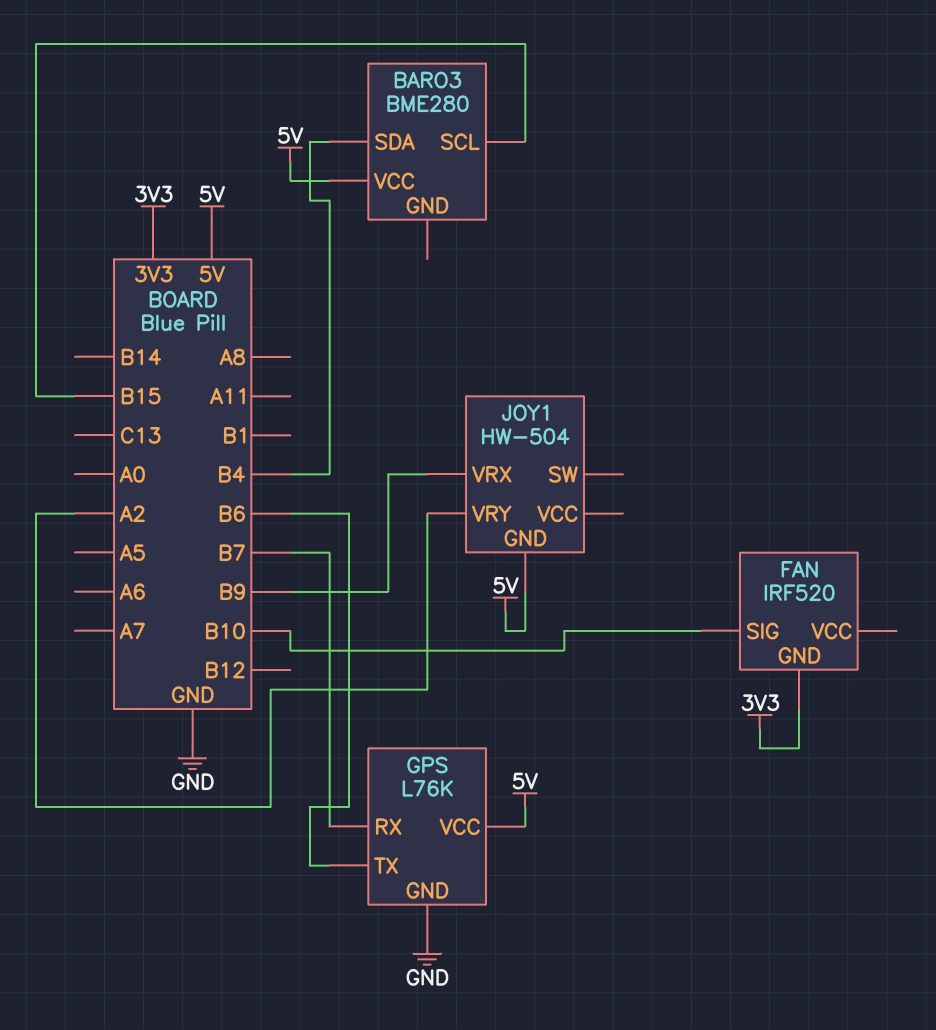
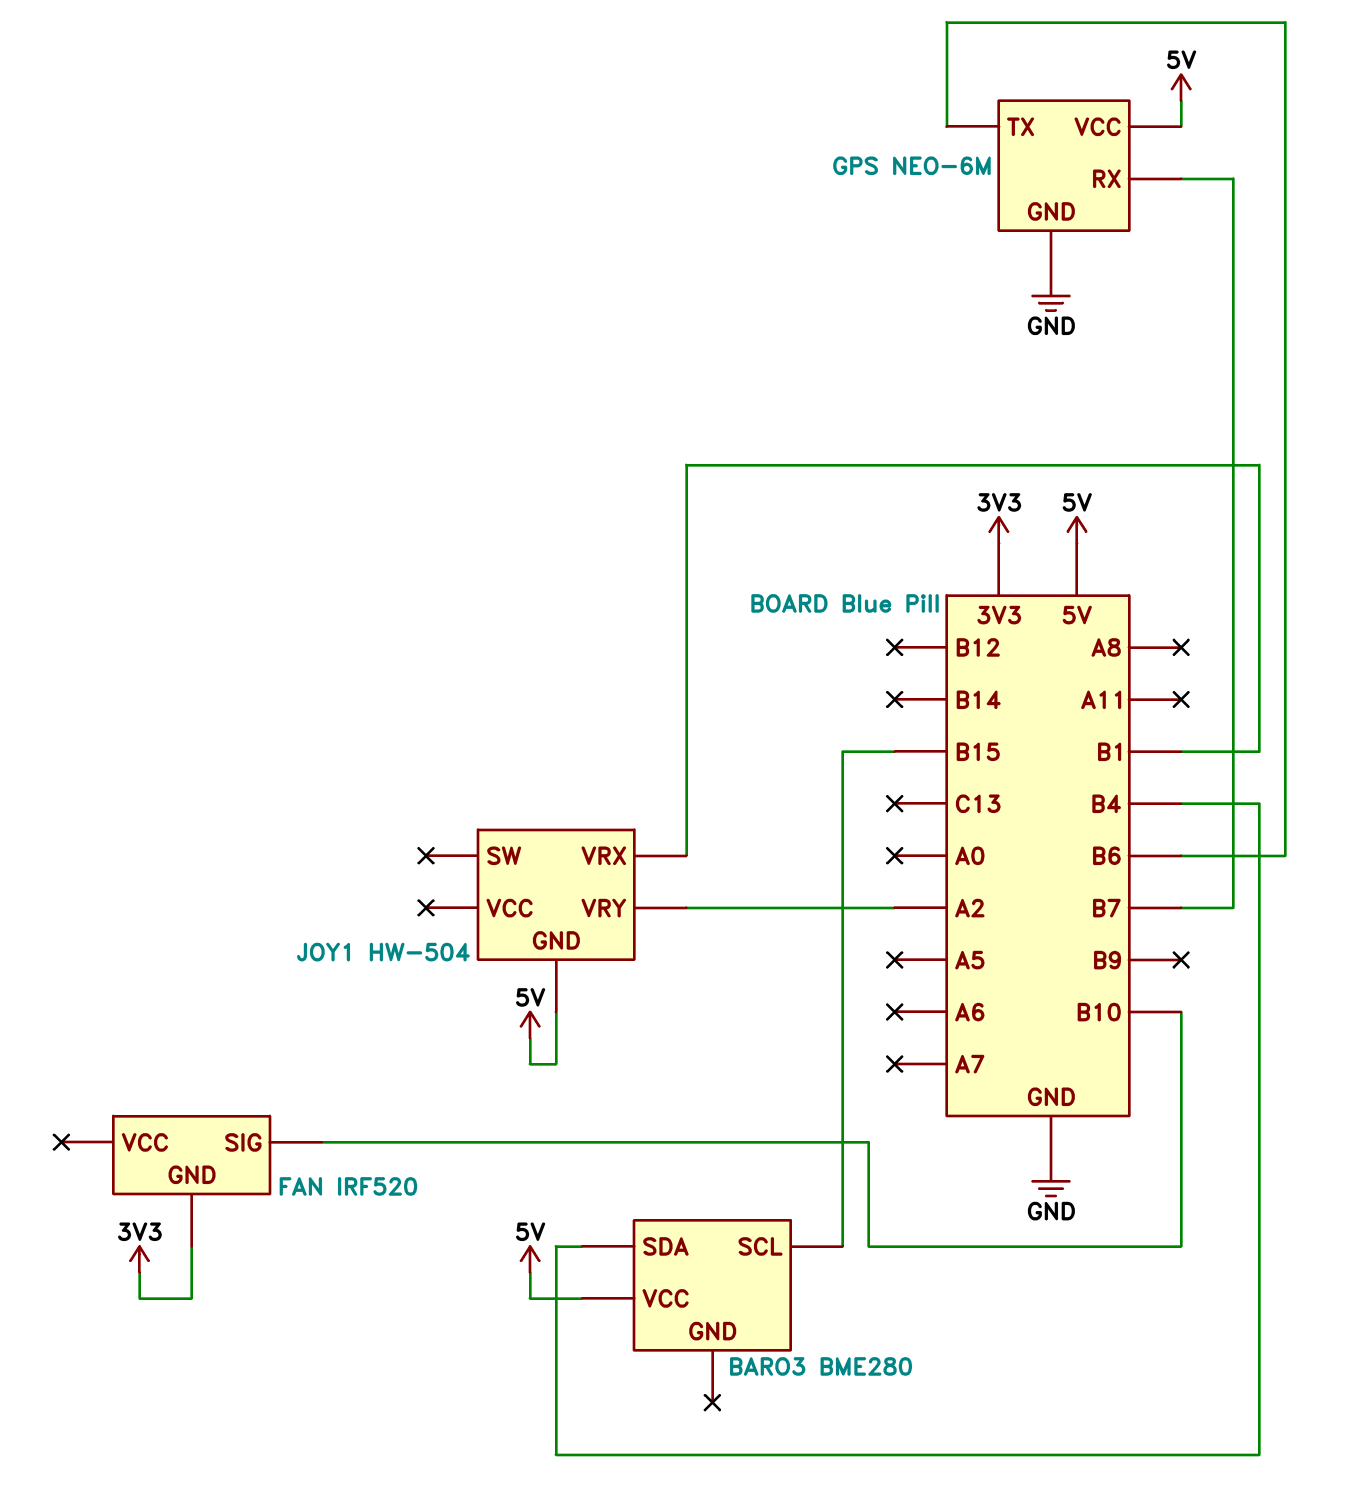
GPS: L76K -> NEO-6M
JOY1 pin VRX: B9 -> B1

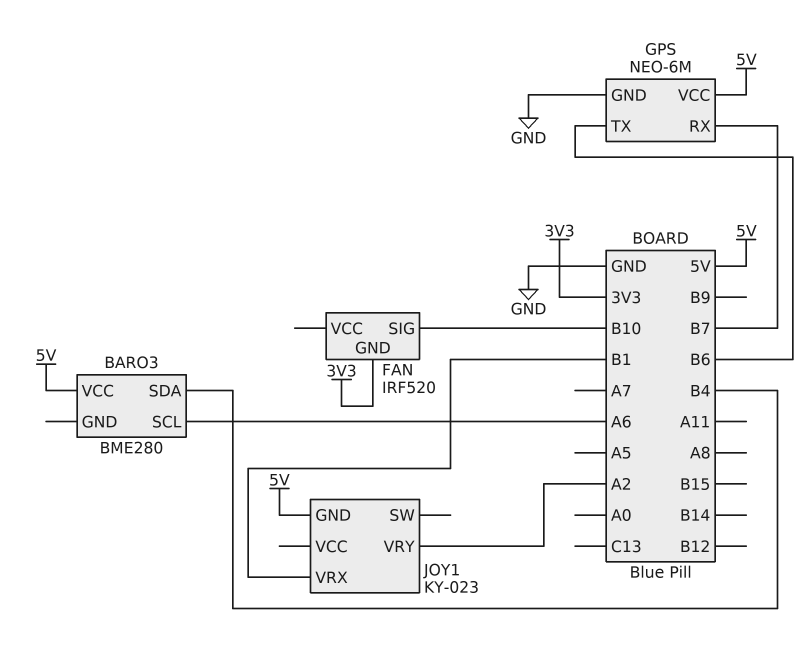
BARO3 pin SCL: B15 -> A6
JOY1: HW-504 -> KY-023

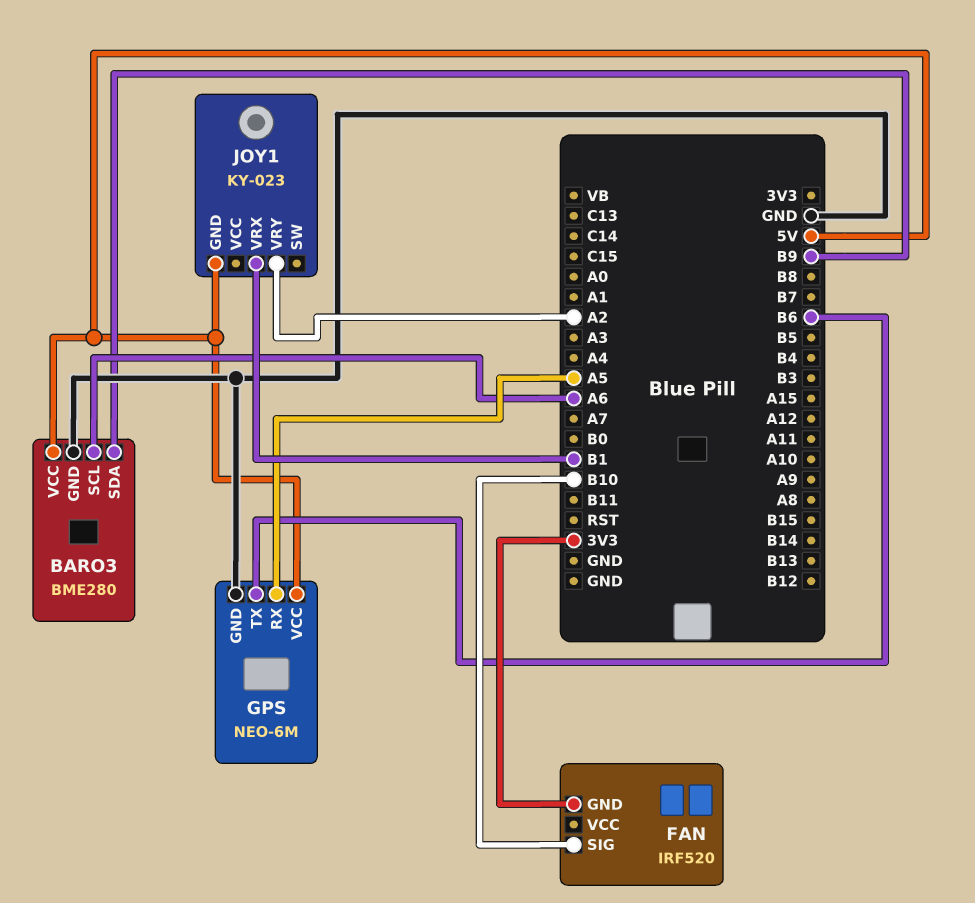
BARO3 pin GND: none -> GND
BARO3 pin SDA: B4 -> B9
GPS pin RX: B7 -> A5

